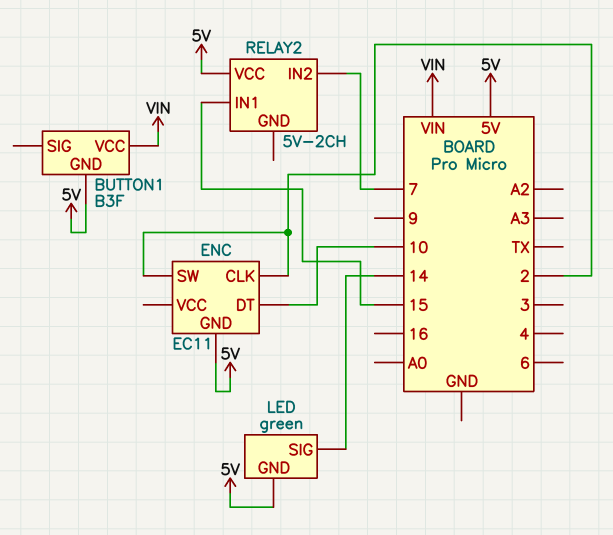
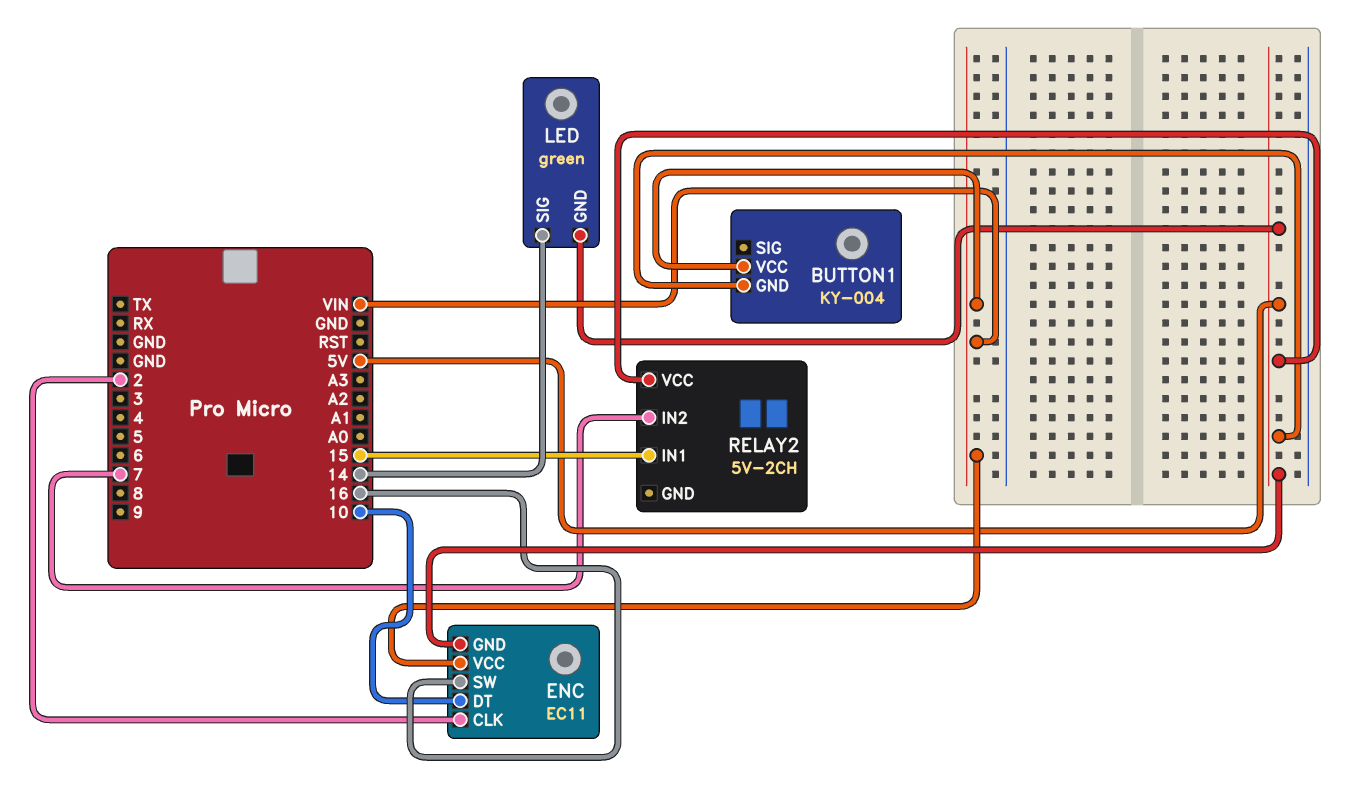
BUTTON1: B3F -> KY-004
ENC pin SW: 2 -> 16
ENC pin VCC: none -> VIN

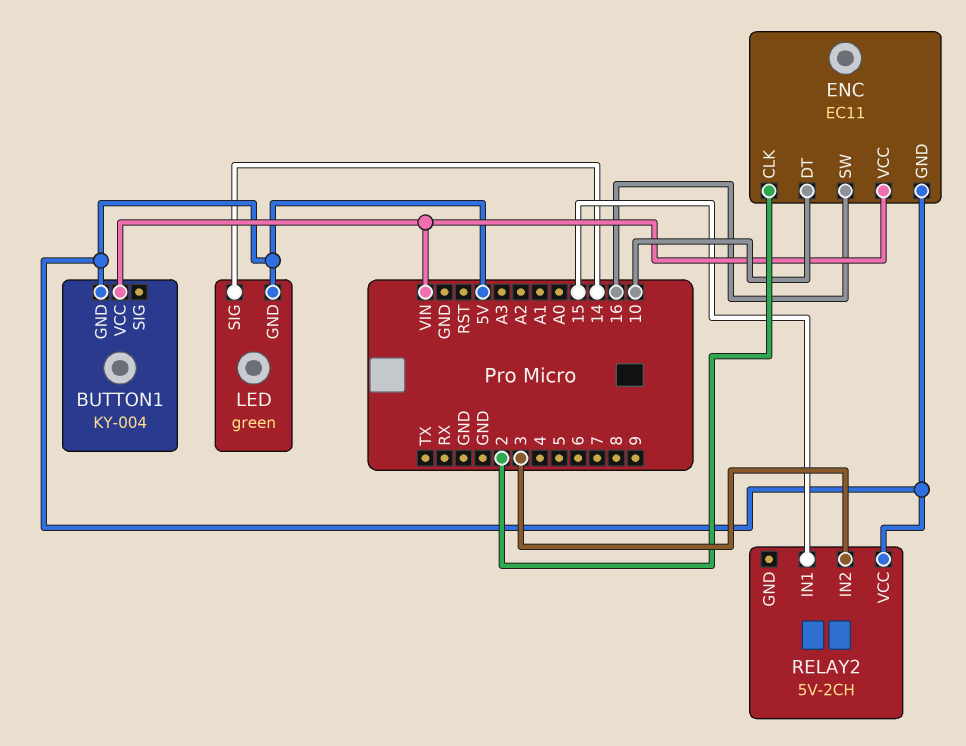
RELAY2 pin IN2: 7 -> 3

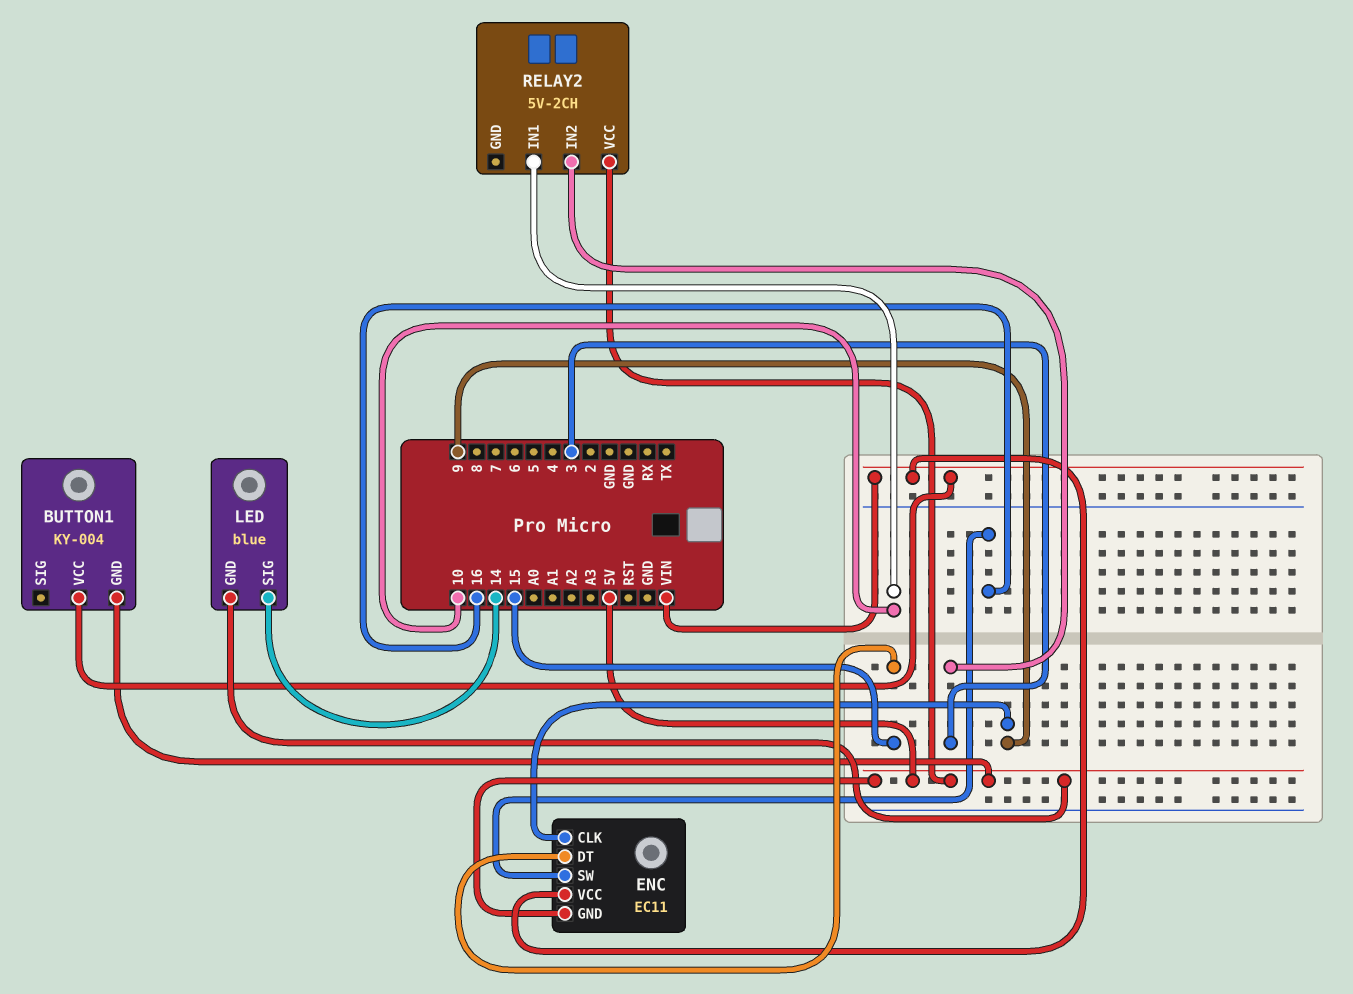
ENC pin CLK: 2 -> 9
ENC pin DT: 10 -> 15
LED: green -> blue
RELAY2 pin IN1: 15 -> 10

